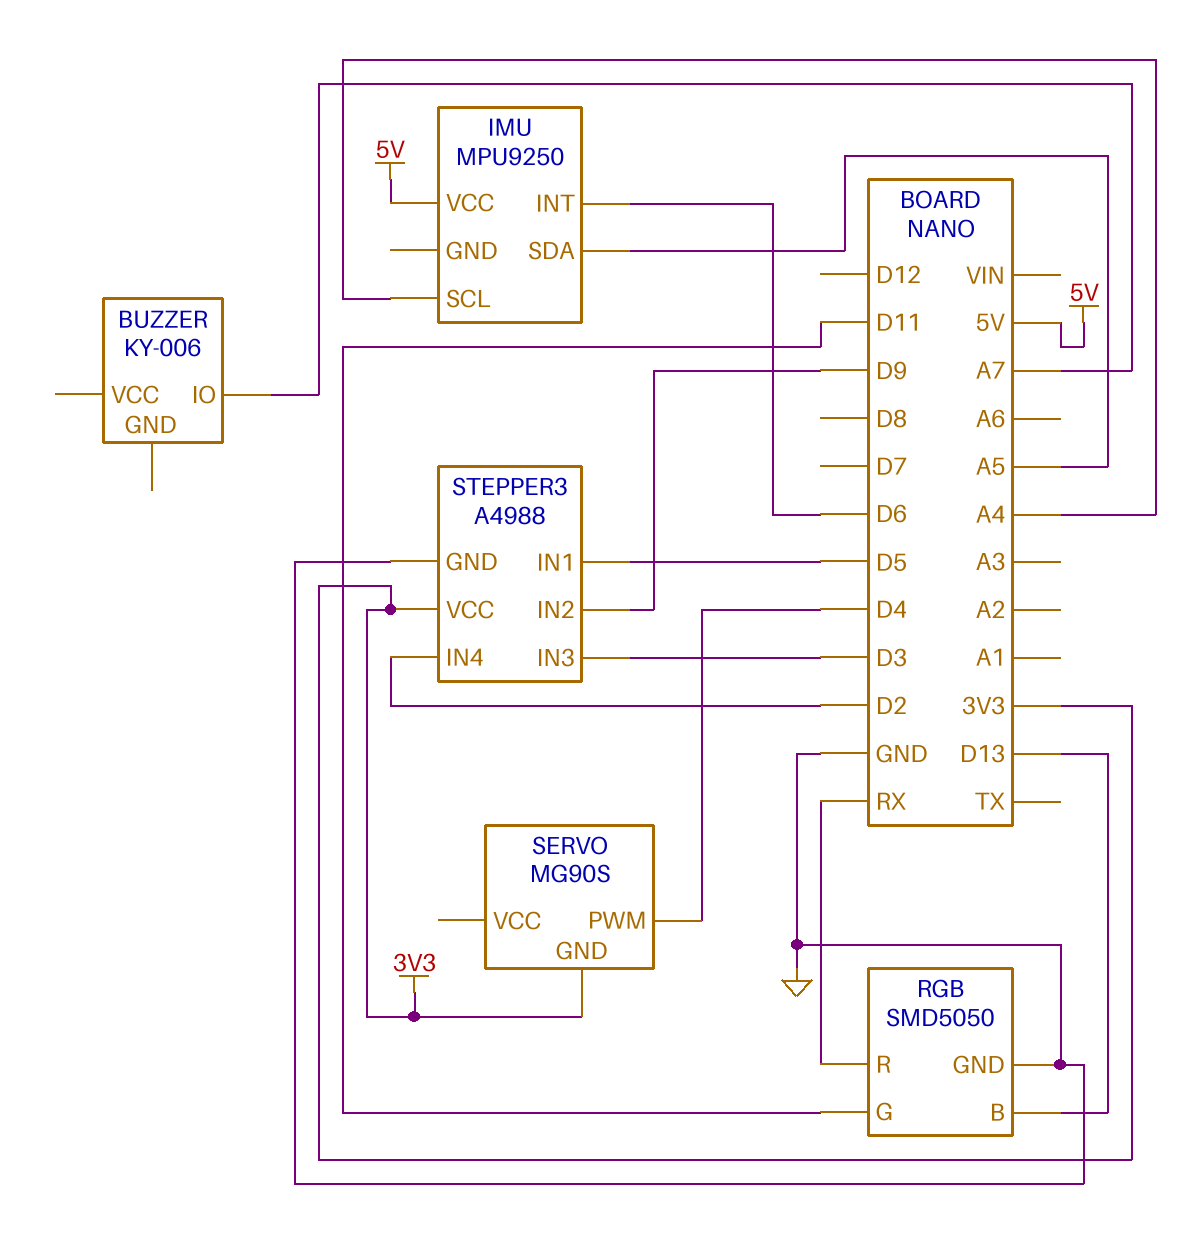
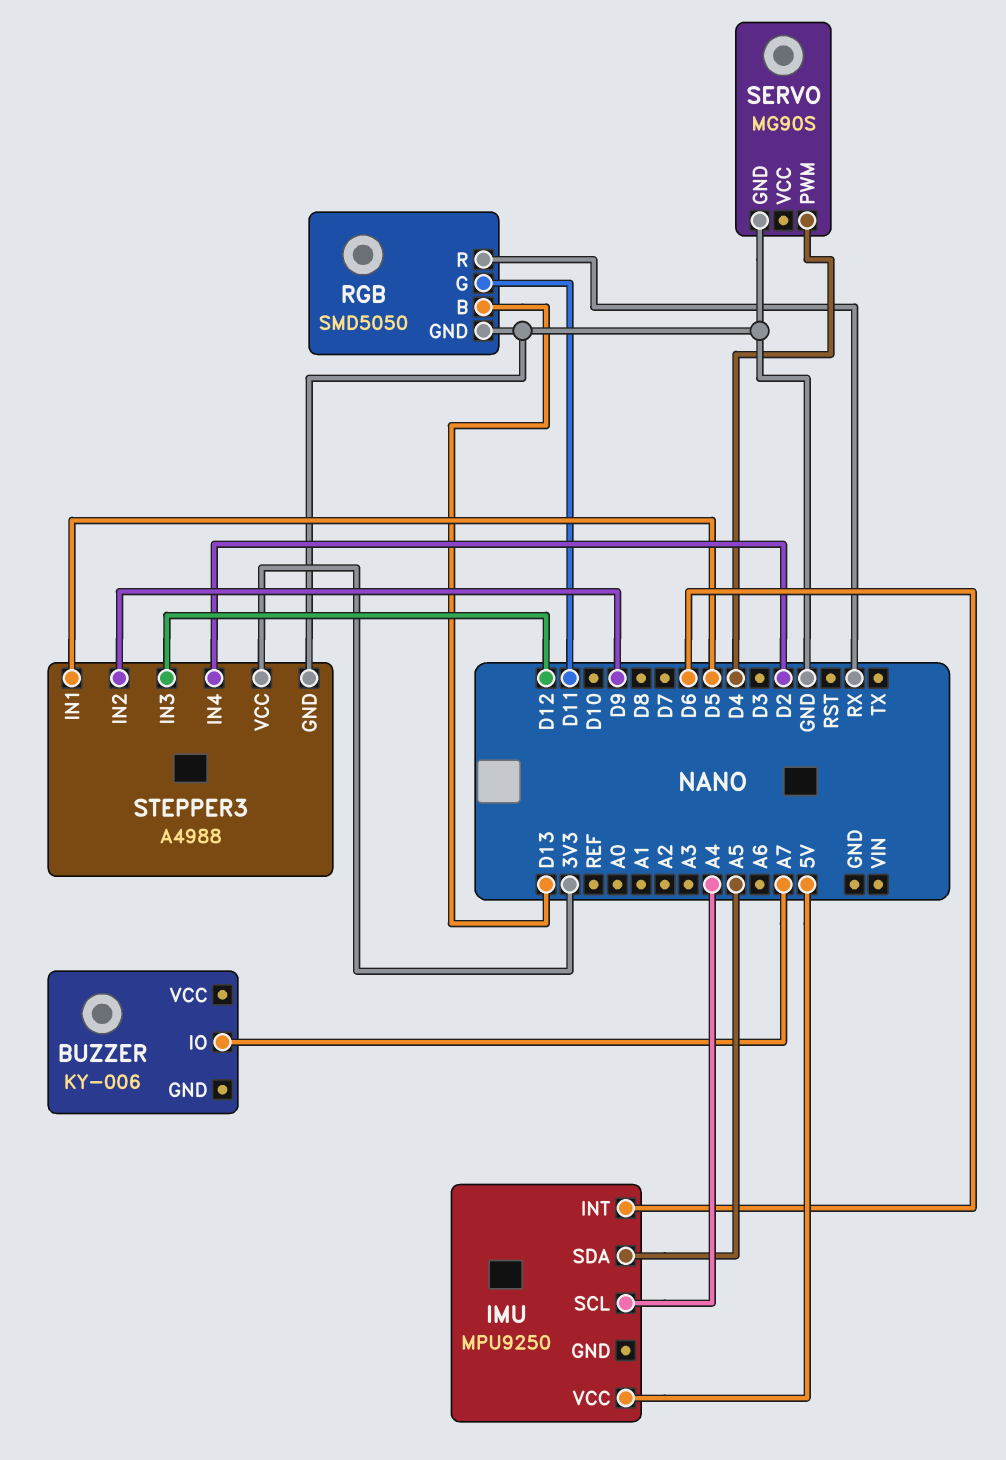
SERVO pin GND: 3V3 -> GND
STEPPER3 pin IN3: D3 -> D12

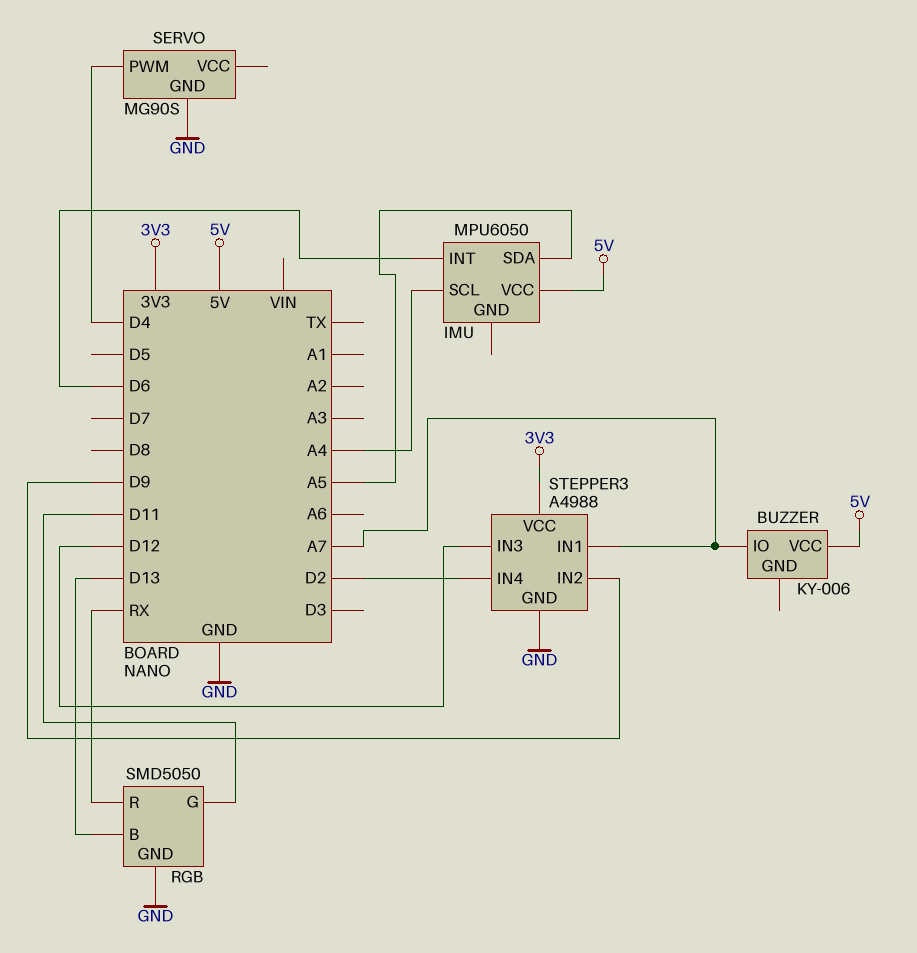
BUZZER pin VCC: none -> 5V
IMU: MPU9250 -> MPU6050
STEPPER3 pin IN1: D5 -> A7

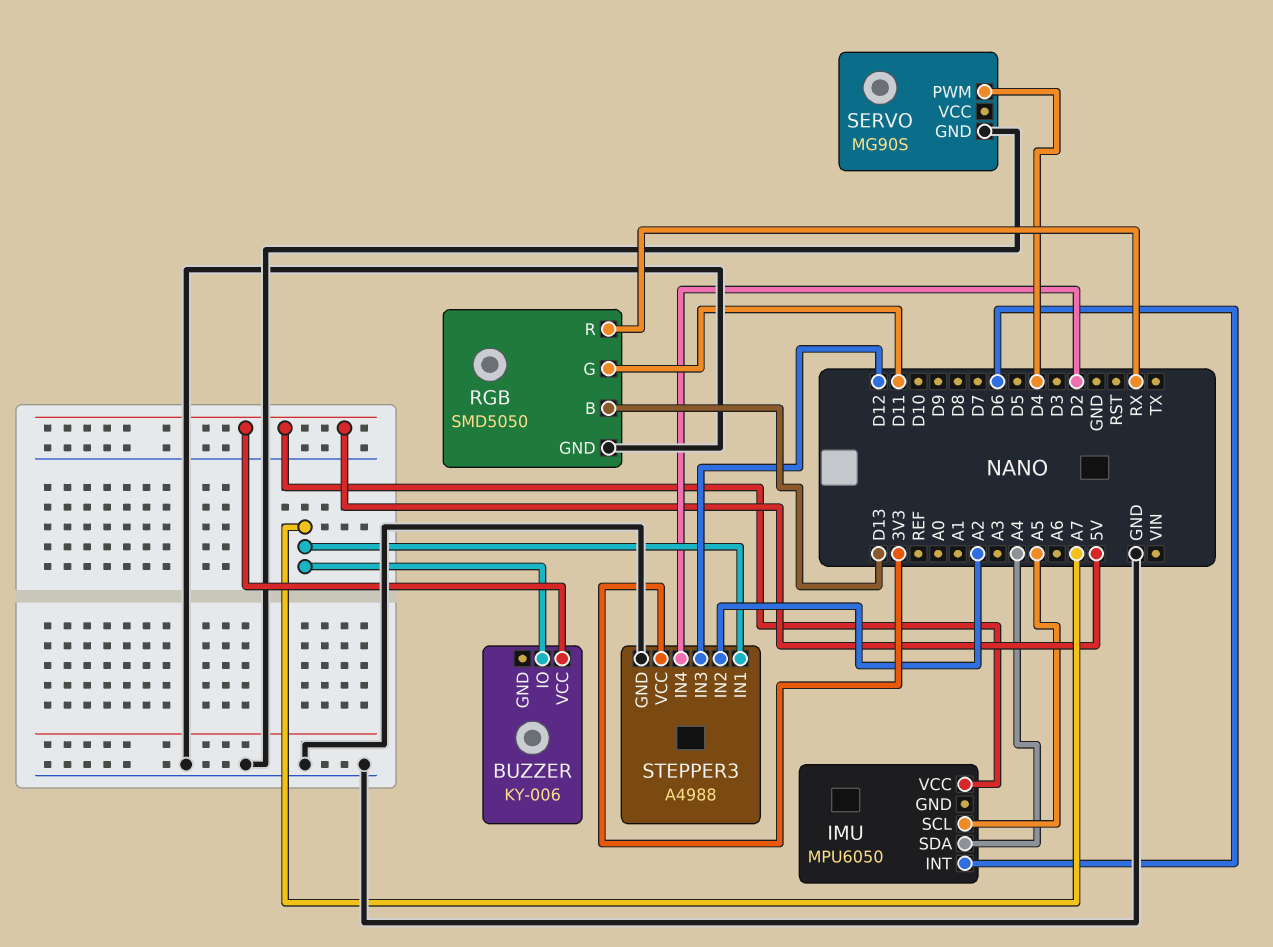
IMU pin SCL: A4 -> A5
IMU pin SDA: A5 -> A4
STEPPER3 pin IN2: D9 -> A2

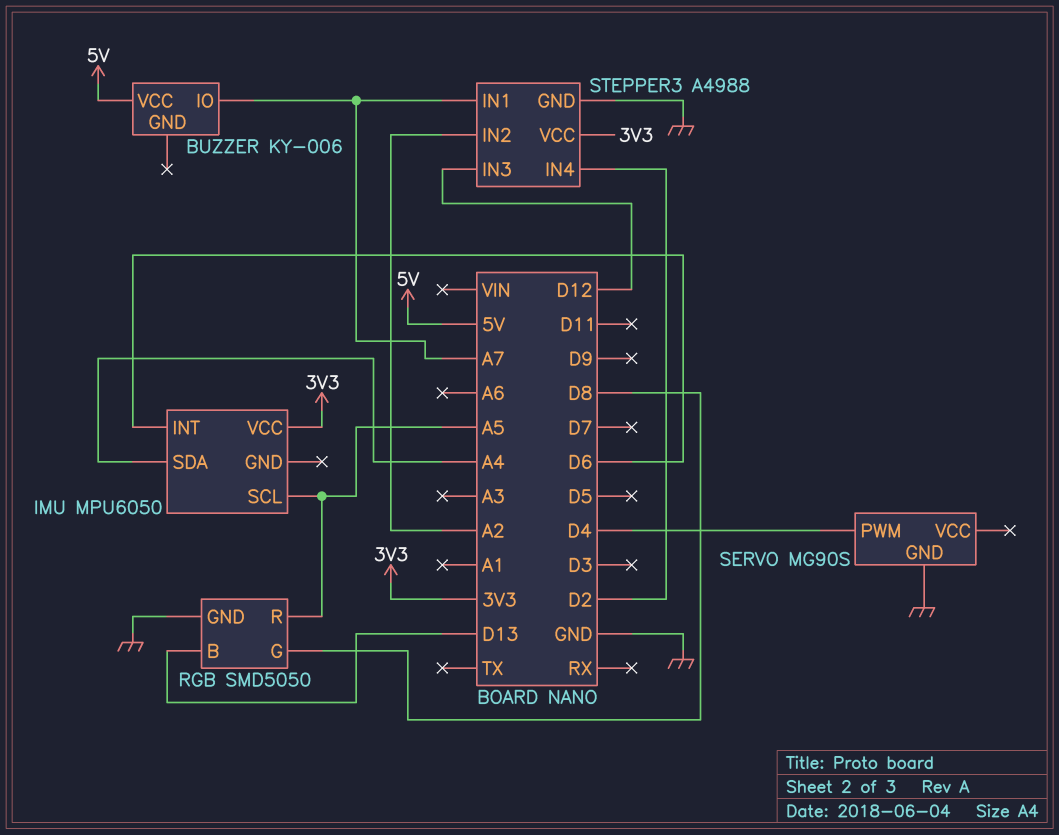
IMU pin VCC: 5V -> 3V3
RGB pin G: D11 -> D8
RGB pin R: RX -> A5

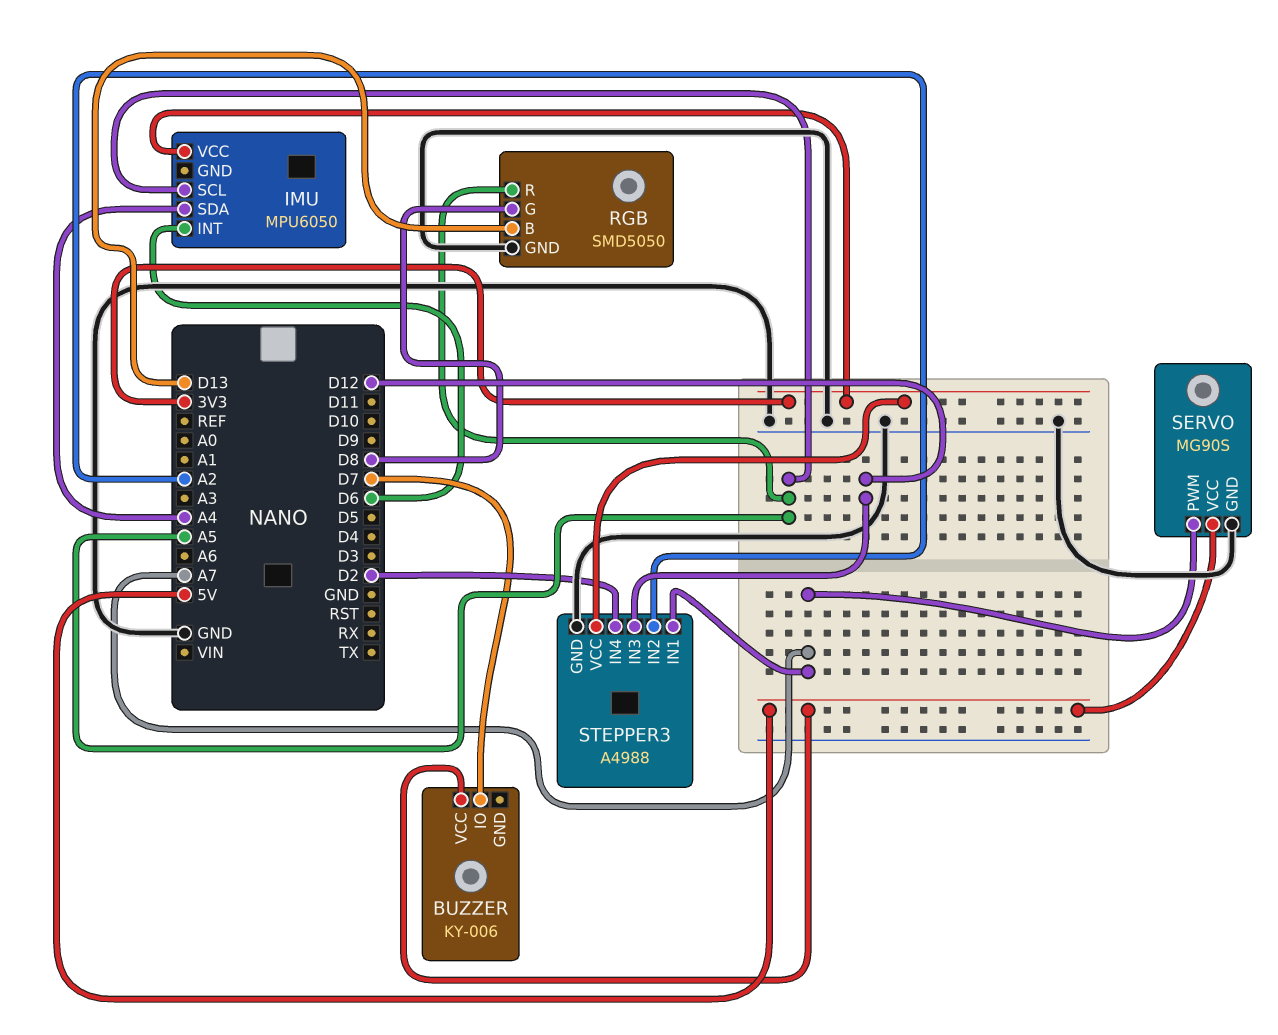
BUZZER pin IO: A7 -> D7
SERVO pin PWM: D4 -> A7
SERVO pin VCC: none -> 5V

